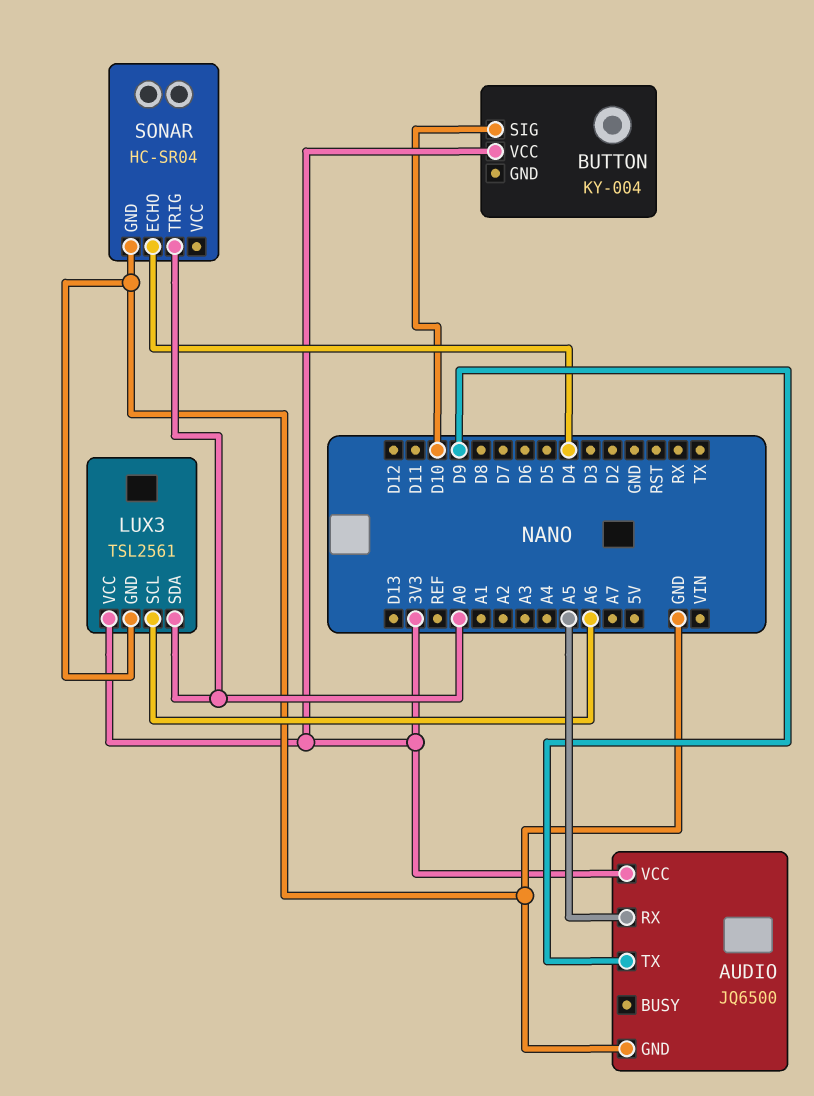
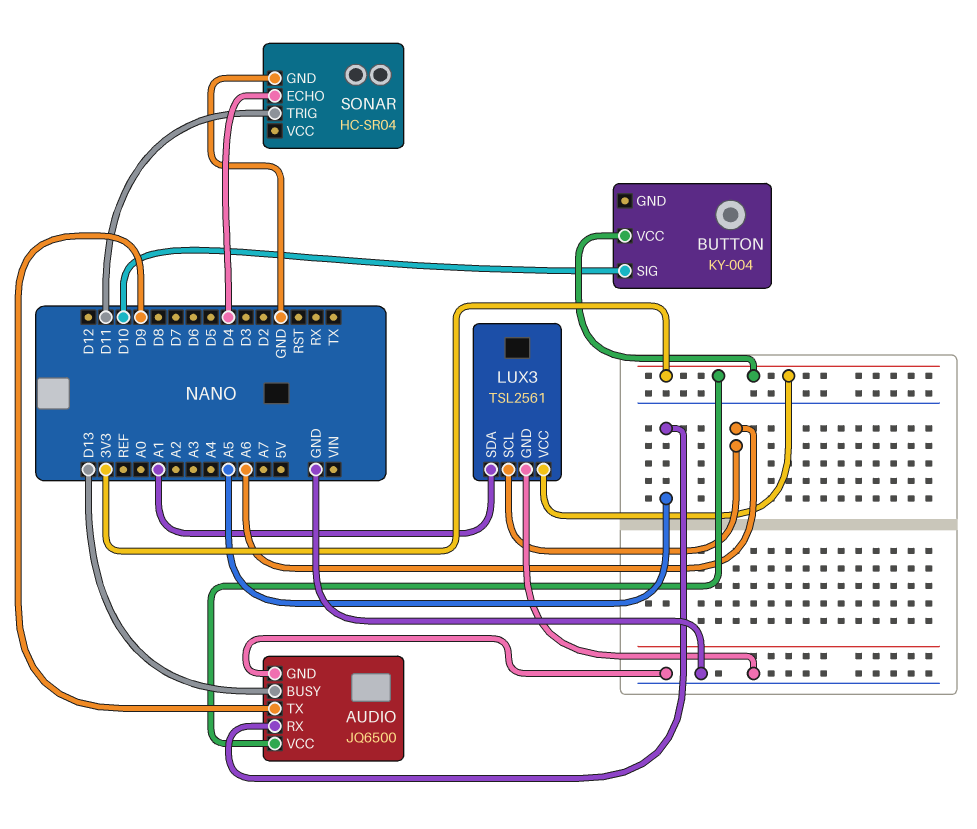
AUDIO pin BUSY: none -> D13
LUX3 pin SDA: A0 -> A1
SONAR pin TRIG: A0 -> D11

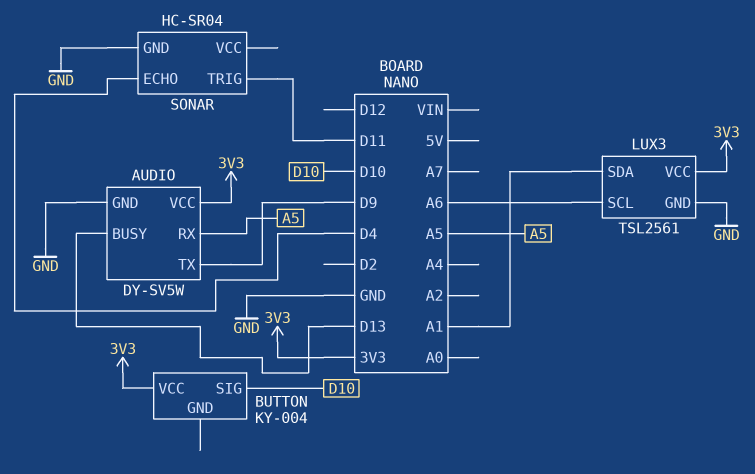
AUDIO: JQ6500 -> DY-SV5W

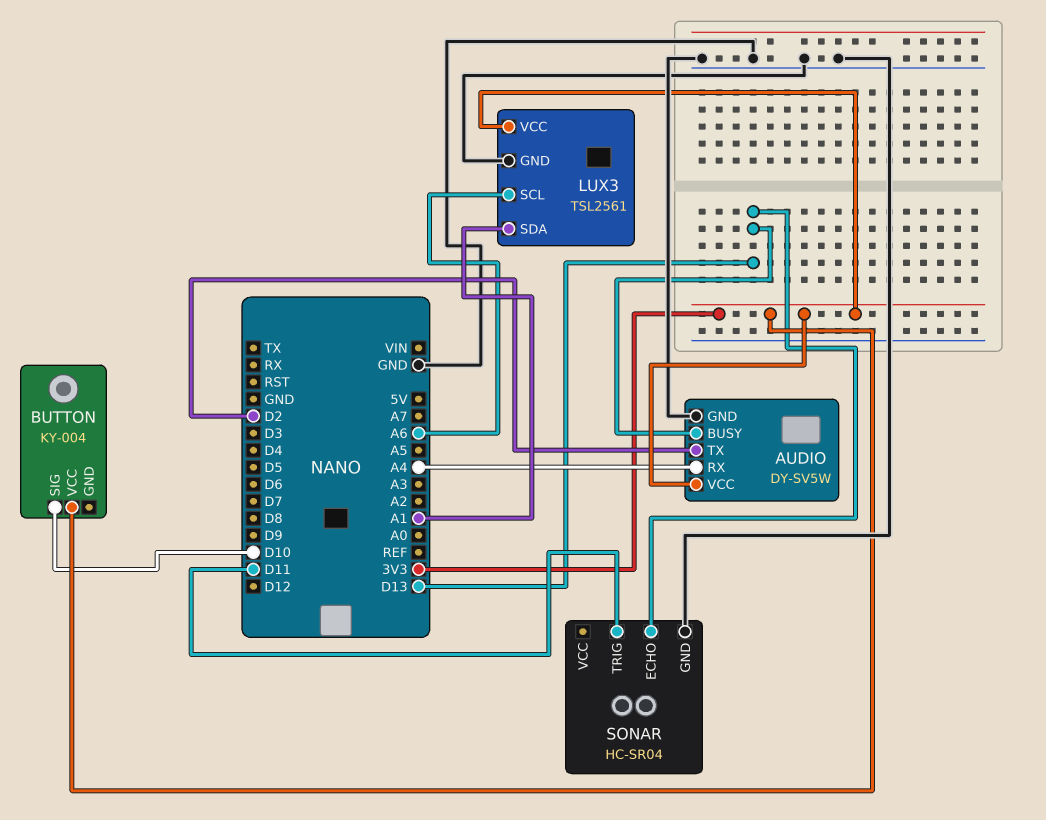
AUDIO pin RX: A5 -> A4
AUDIO pin TX: D9 -> D2
SONAR pin ECHO: D4 -> D13

